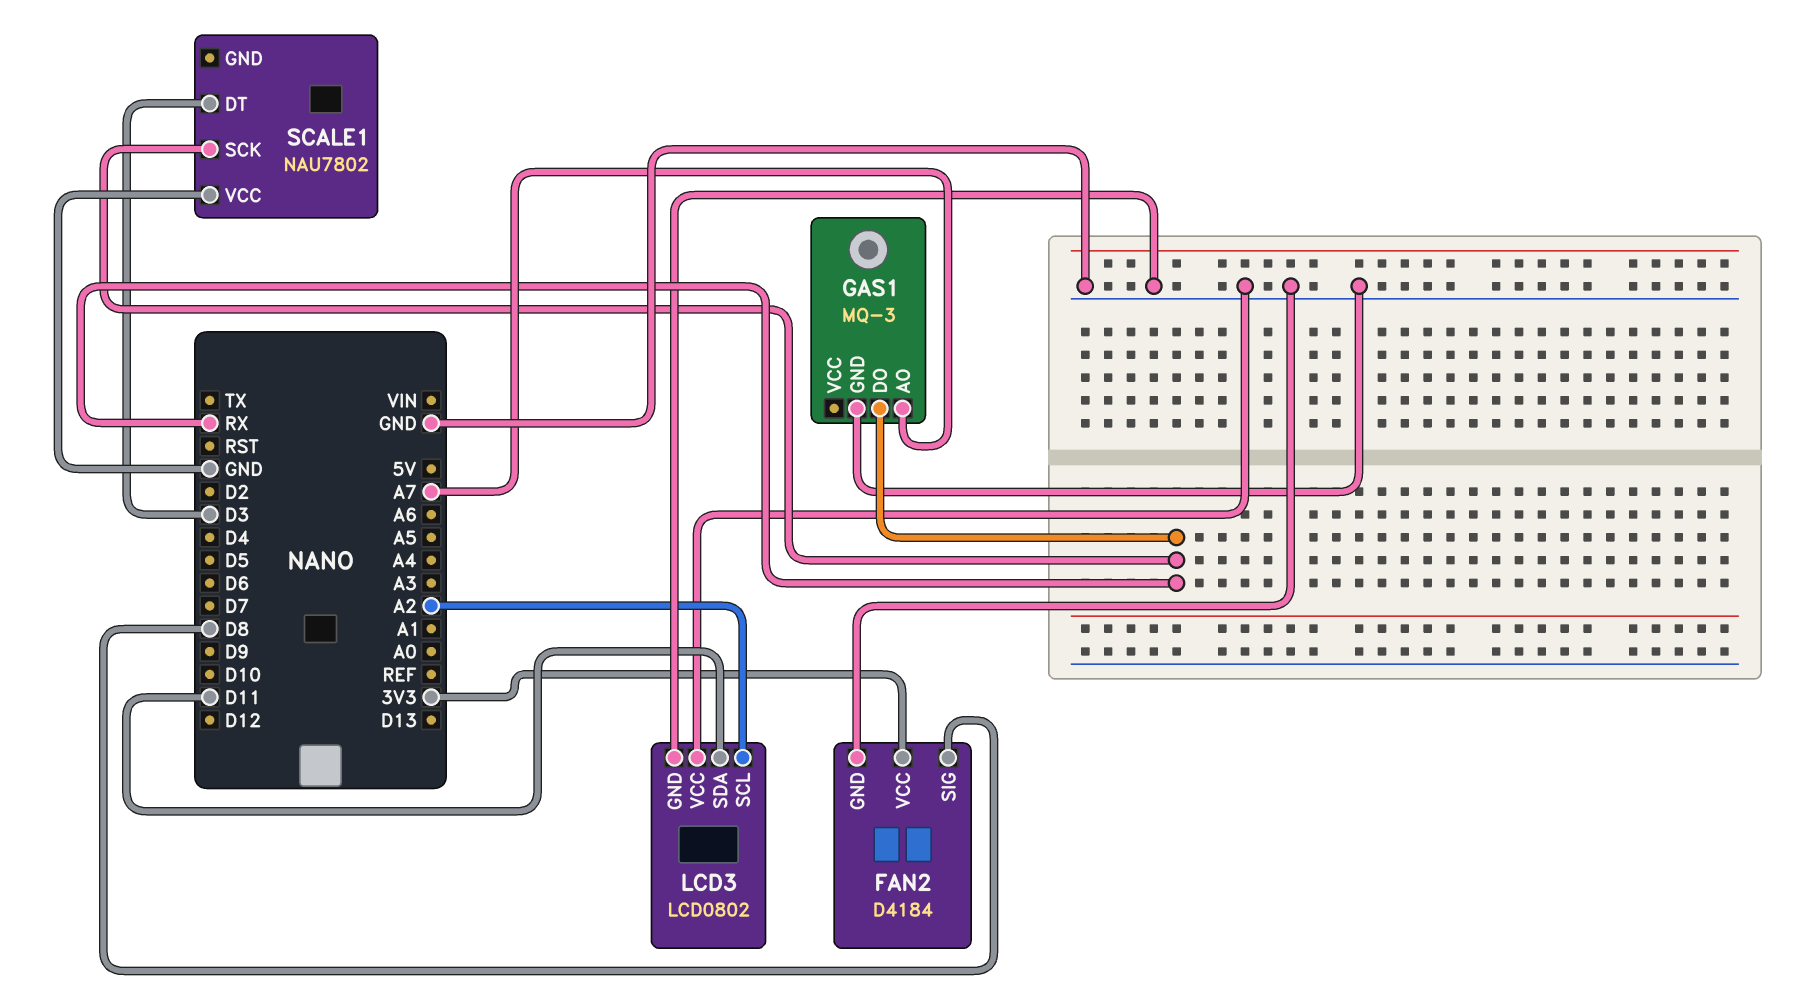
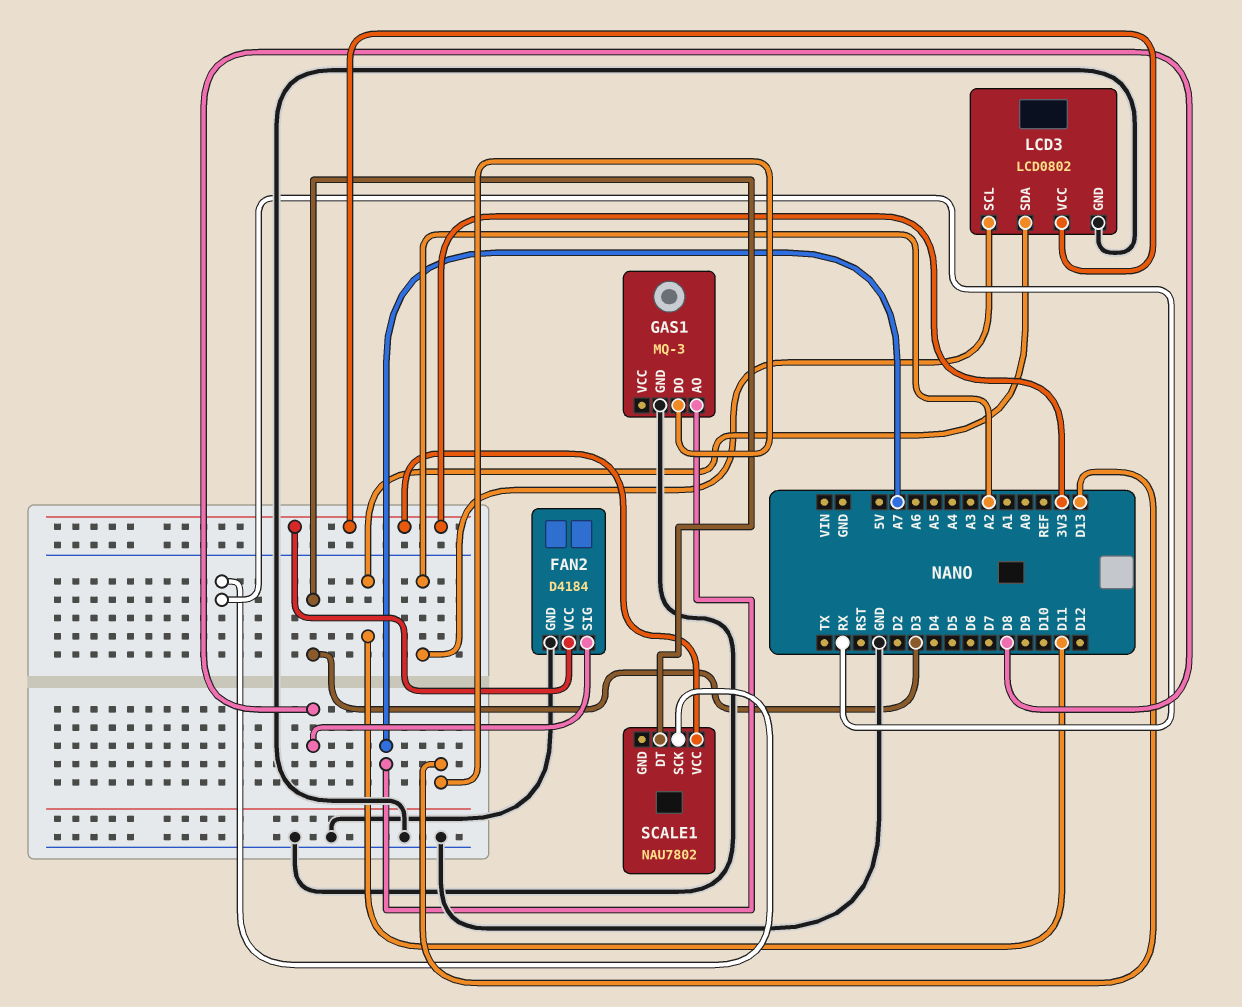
GAS1 pin DO: RX -> D13
LCD3 pin VCC: GND -> 3V3
SCALE1 pin VCC: GND -> 3V3

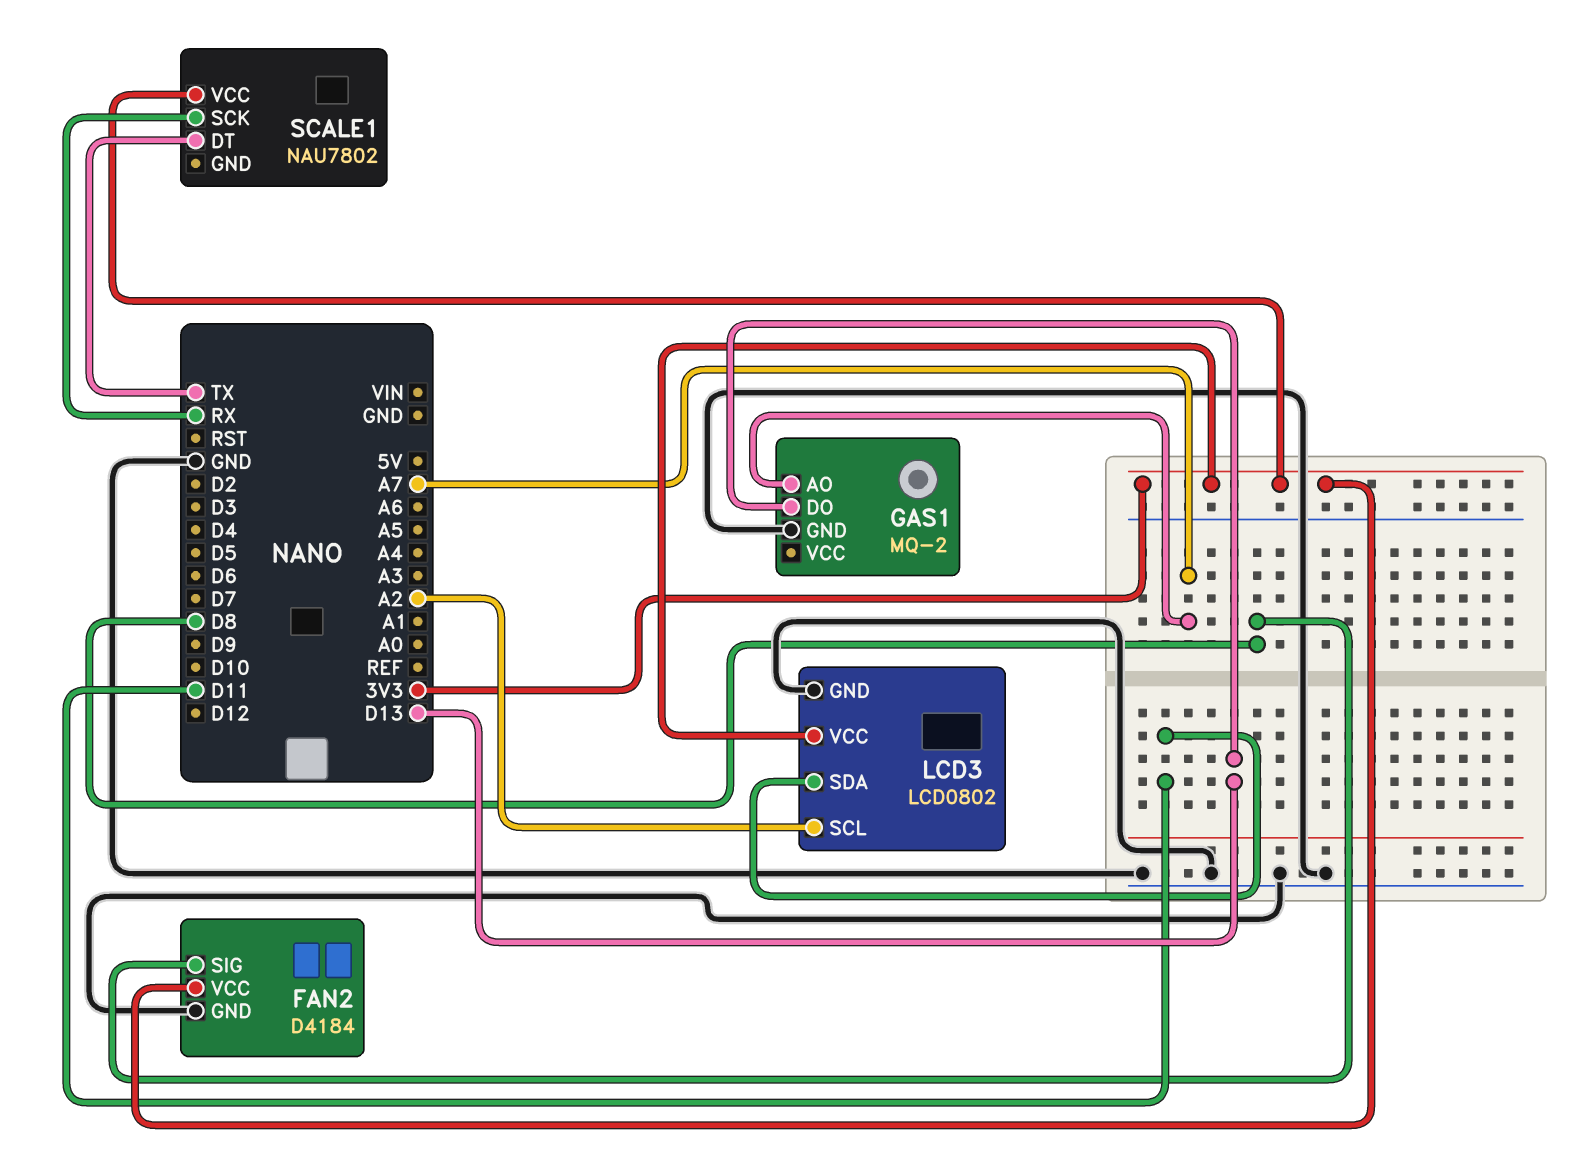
GAS1: MQ-3 -> MQ-2
SCALE1 pin DT: D3 -> TX

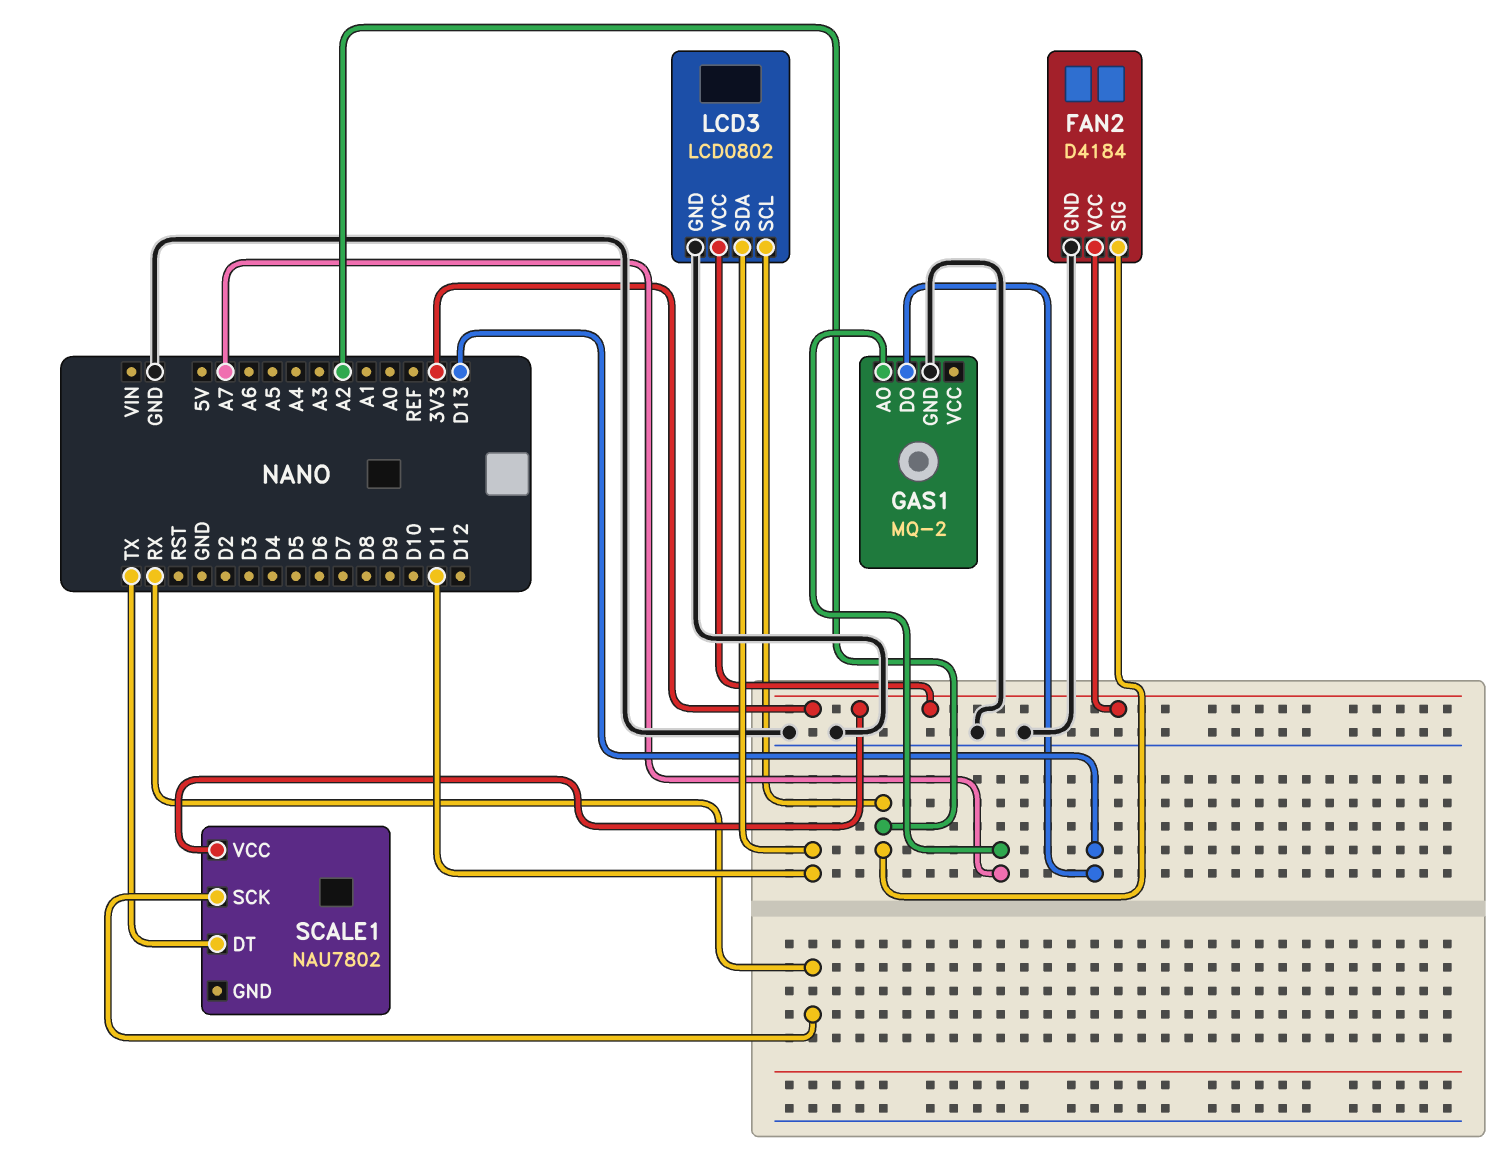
FAN2 pin SIG: D8 -> A2

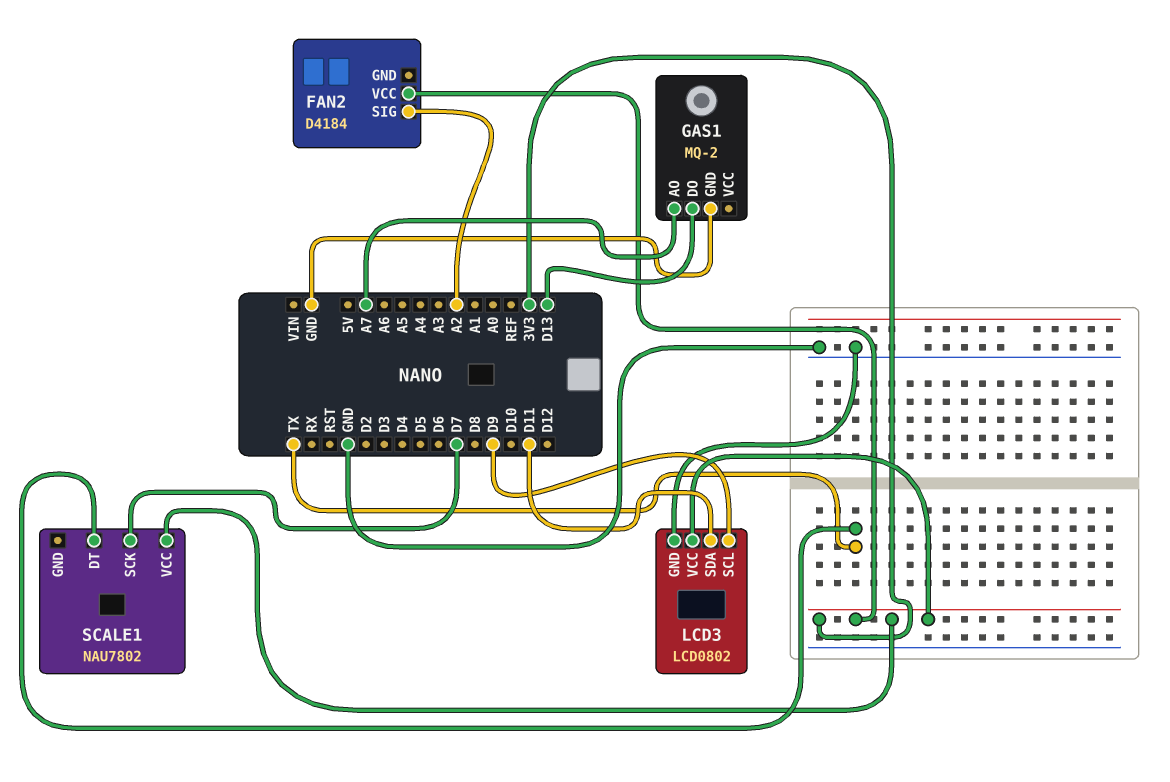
FAN2 pin GND: GND -> none
LCD3 pin SCL: A2 -> D9
SCALE1 pin SCK: RX -> D7

